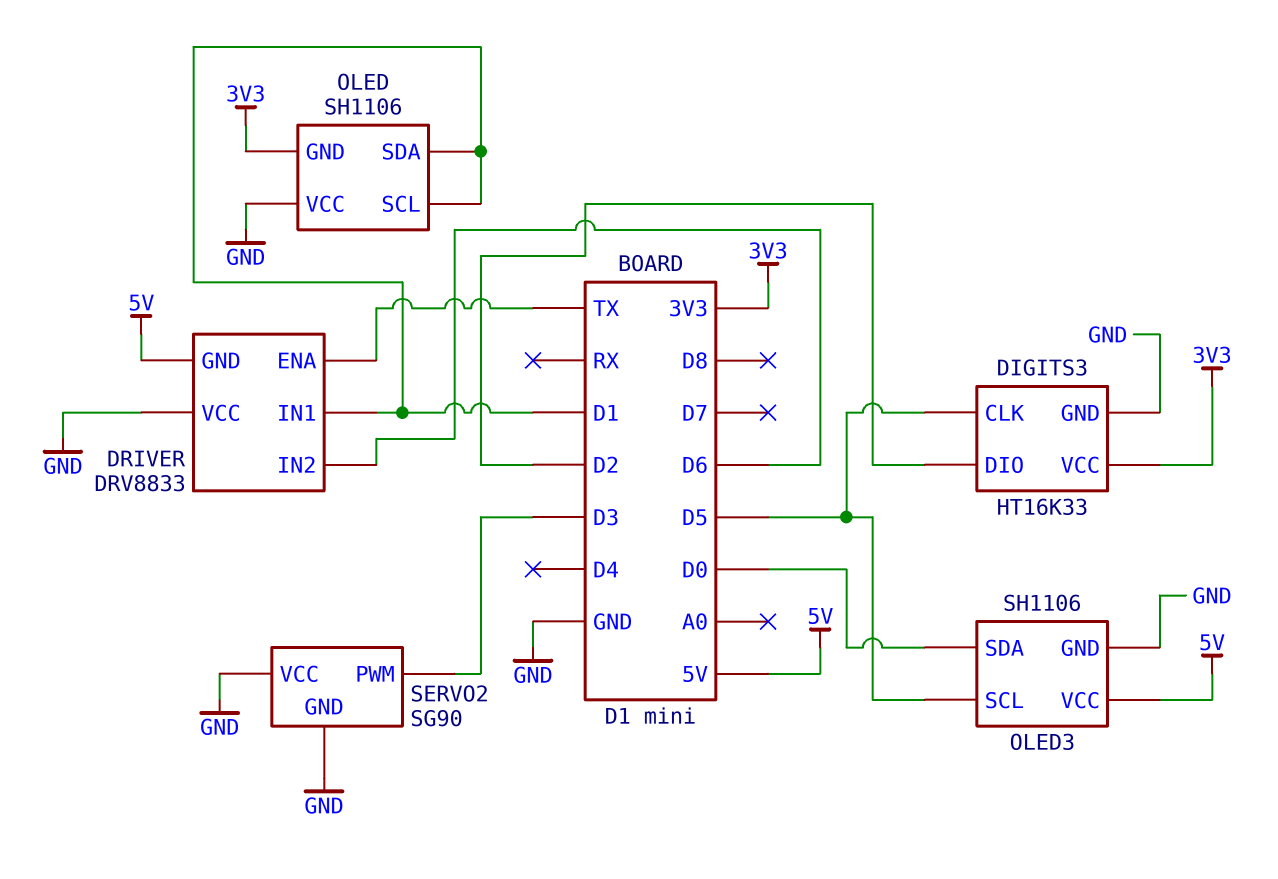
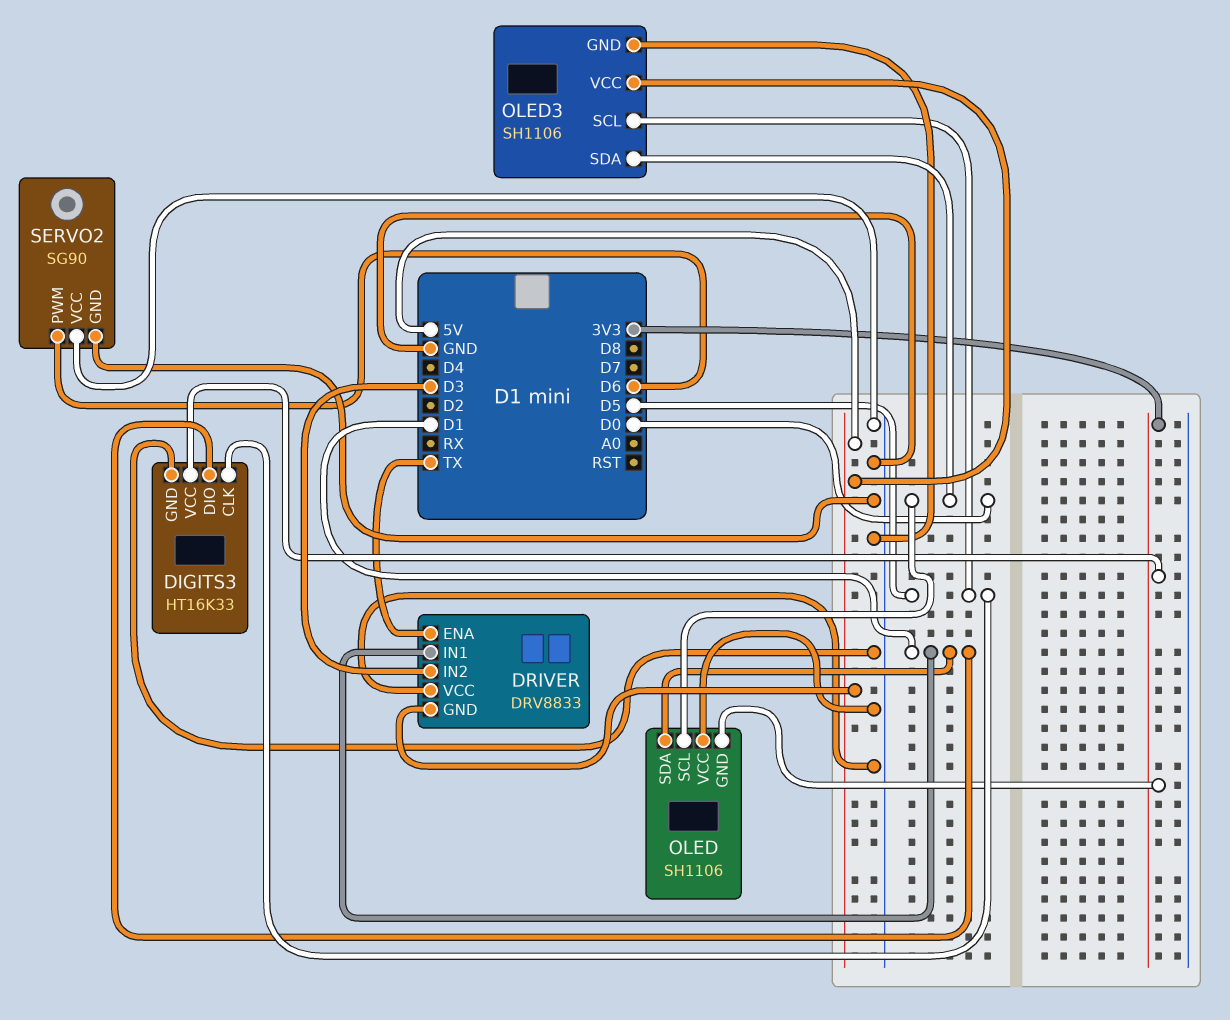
DIGITS3 pin DIO: D2 -> D1
DRIVER pin IN2: D6 -> D3
OLED pin SCL: D1 -> D0
SERVO2 pin PWM: D3 -> D6

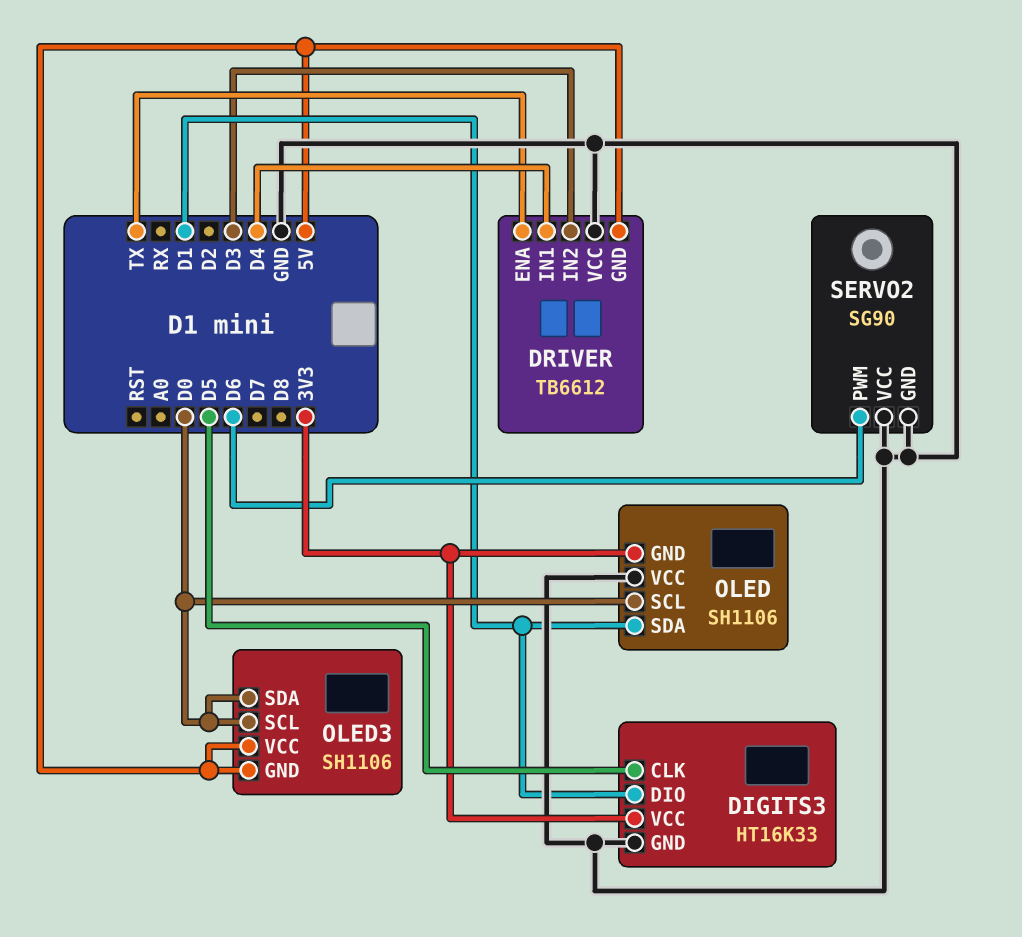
DRIVER: DRV8833 -> TB6612
DRIVER pin IN1: D1 -> D4
OLED3 pin GND: GND -> 5V
OLED3 pin SCL: D5 -> D0

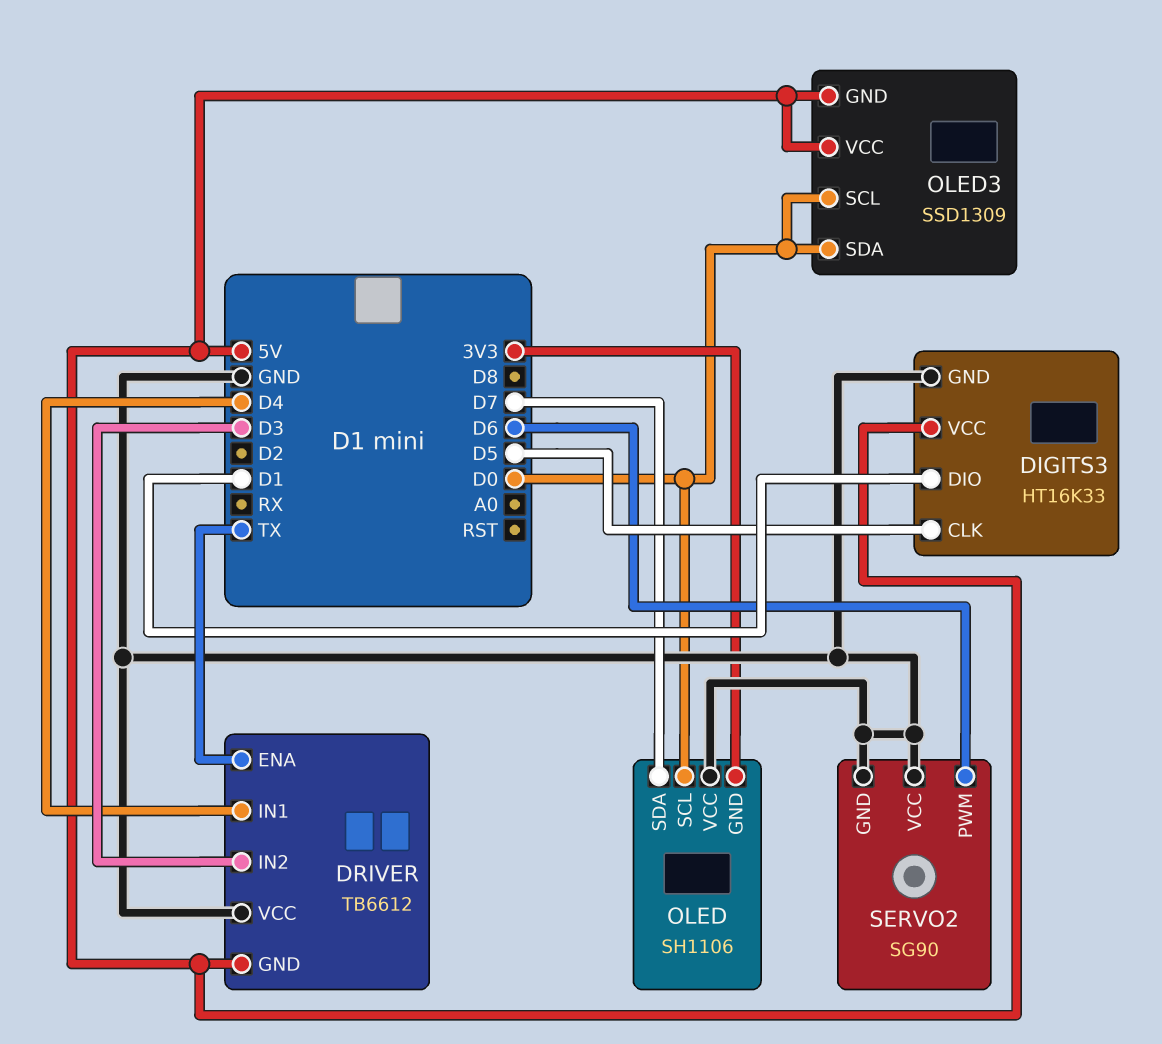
DIGITS3 pin VCC: 3V3 -> 5V
OLED pin SDA: D1 -> D7
OLED3: SH1106 -> SSD1309

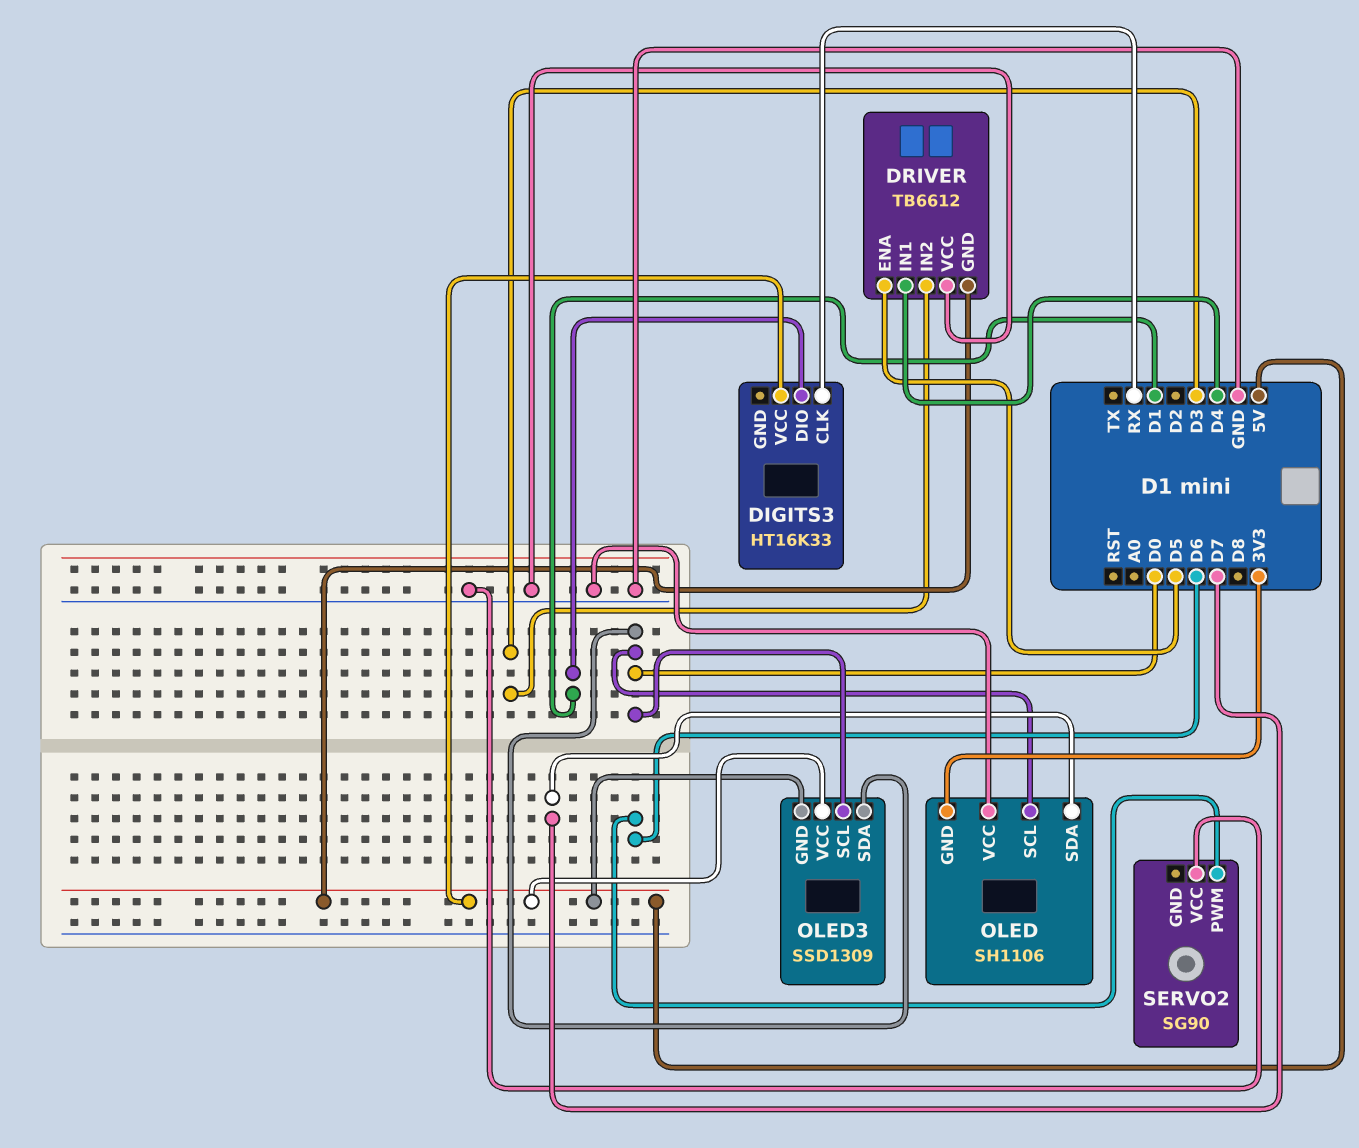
DIGITS3 pin CLK: D5 -> RX
DIGITS3 pin GND: GND -> none
DRIVER pin ENA: TX -> D5
SERVO2 pin GND: GND -> none

